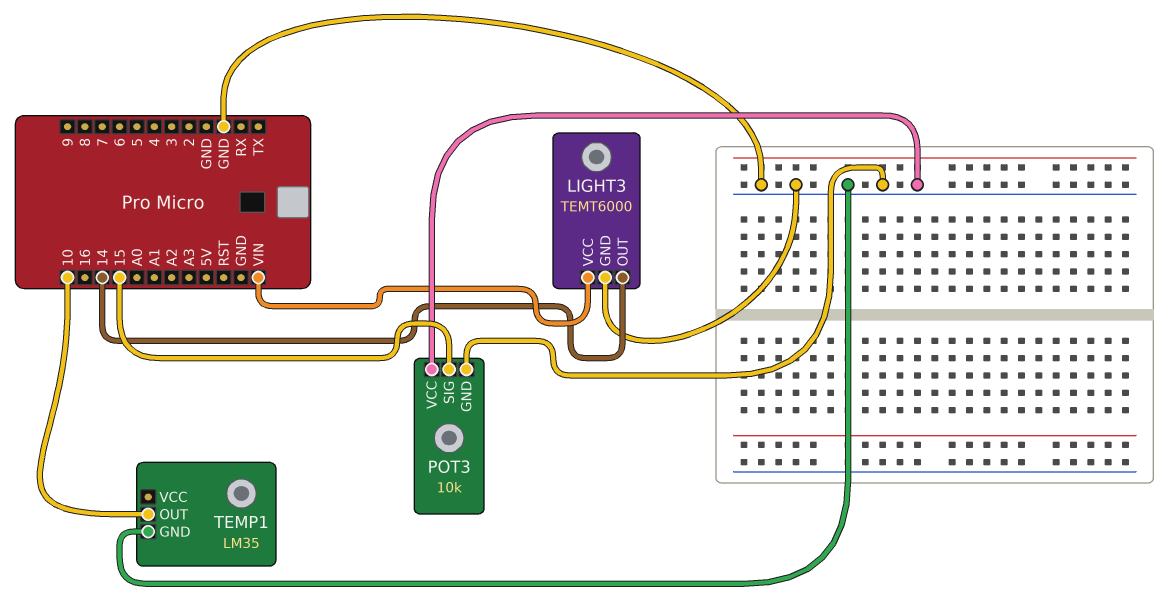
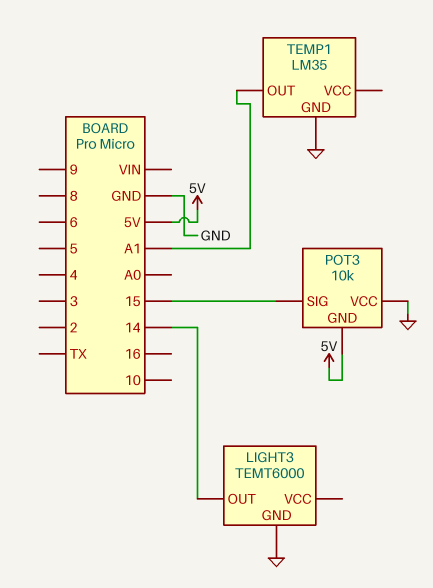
LIGHT3 pin VCC: VIN -> none
POT3 pin GND: GND -> 5V
TEMP1 pin OUT: 10 -> A1

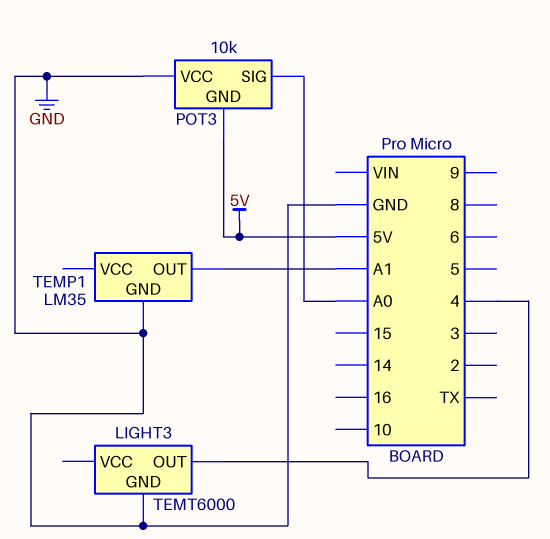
LIGHT3 pin OUT: 14 -> 4
POT3 pin SIG: 15 -> A0

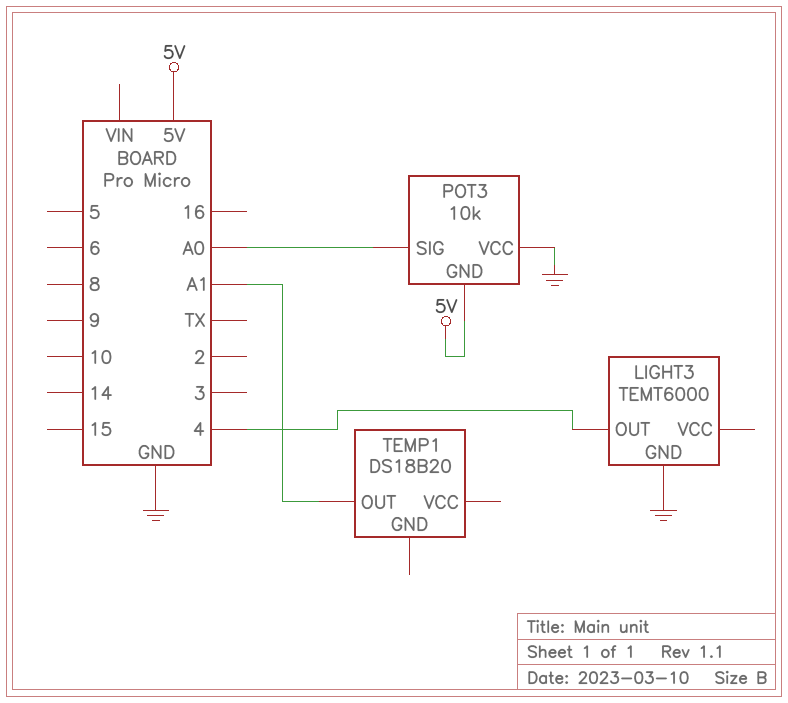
TEMP1: LM35 -> DS18B20
TEMP1 pin GND: GND -> none

